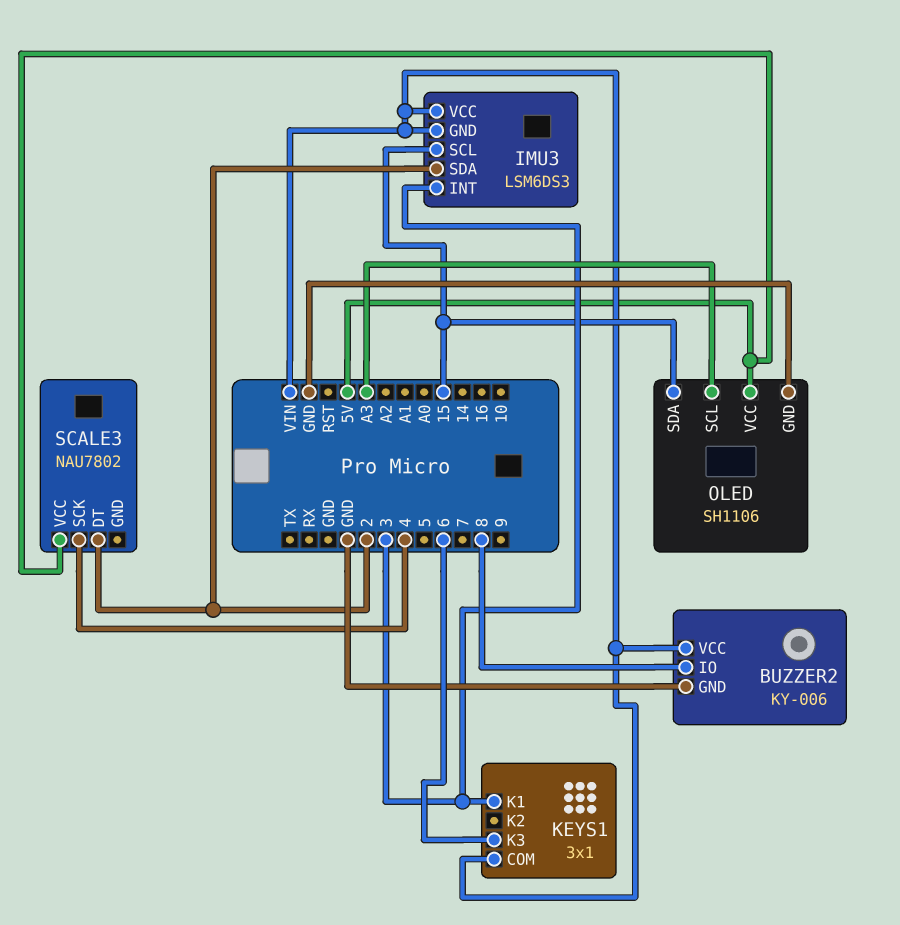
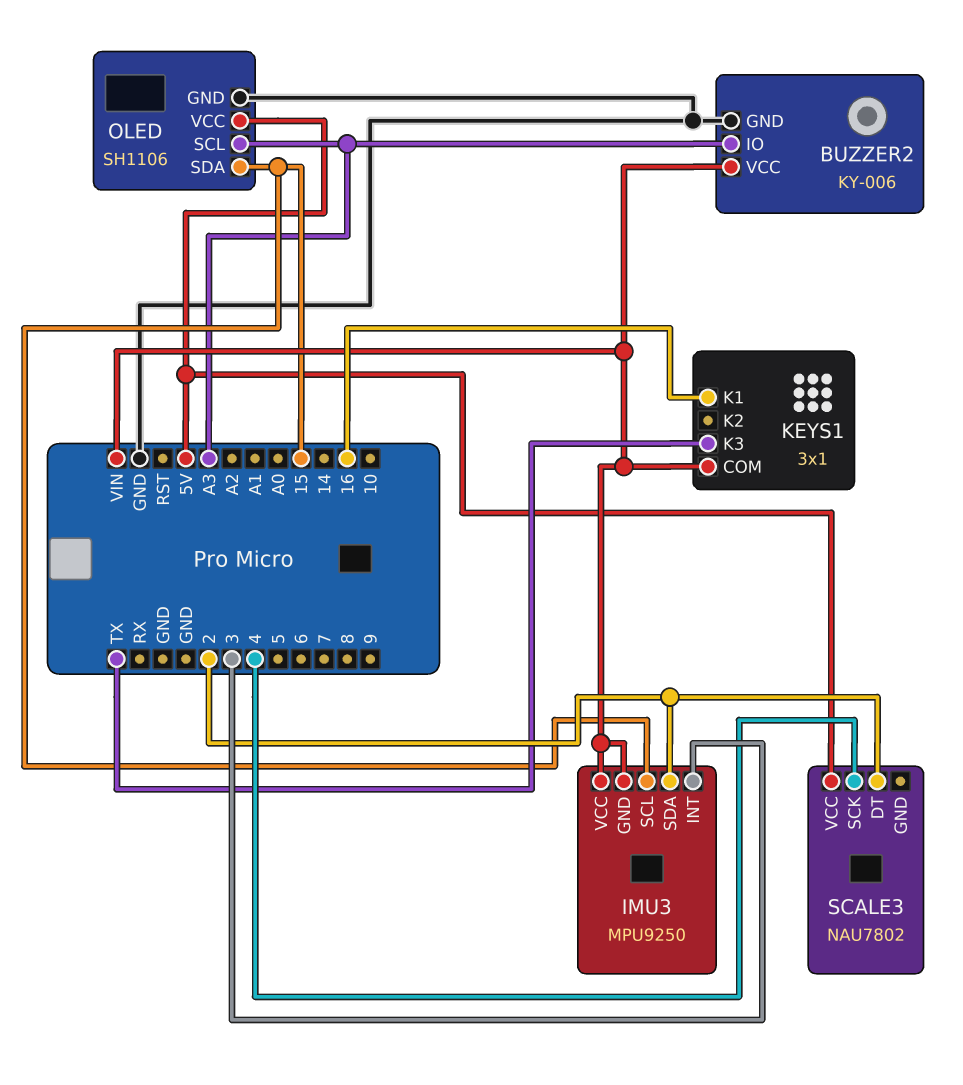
BUZZER2 pin IO: 8 -> A3
IMU3: LSM6DS3 -> MPU9250
KEYS1 pin K1: 3 -> 16
KEYS1 pin K3: 6 -> TX

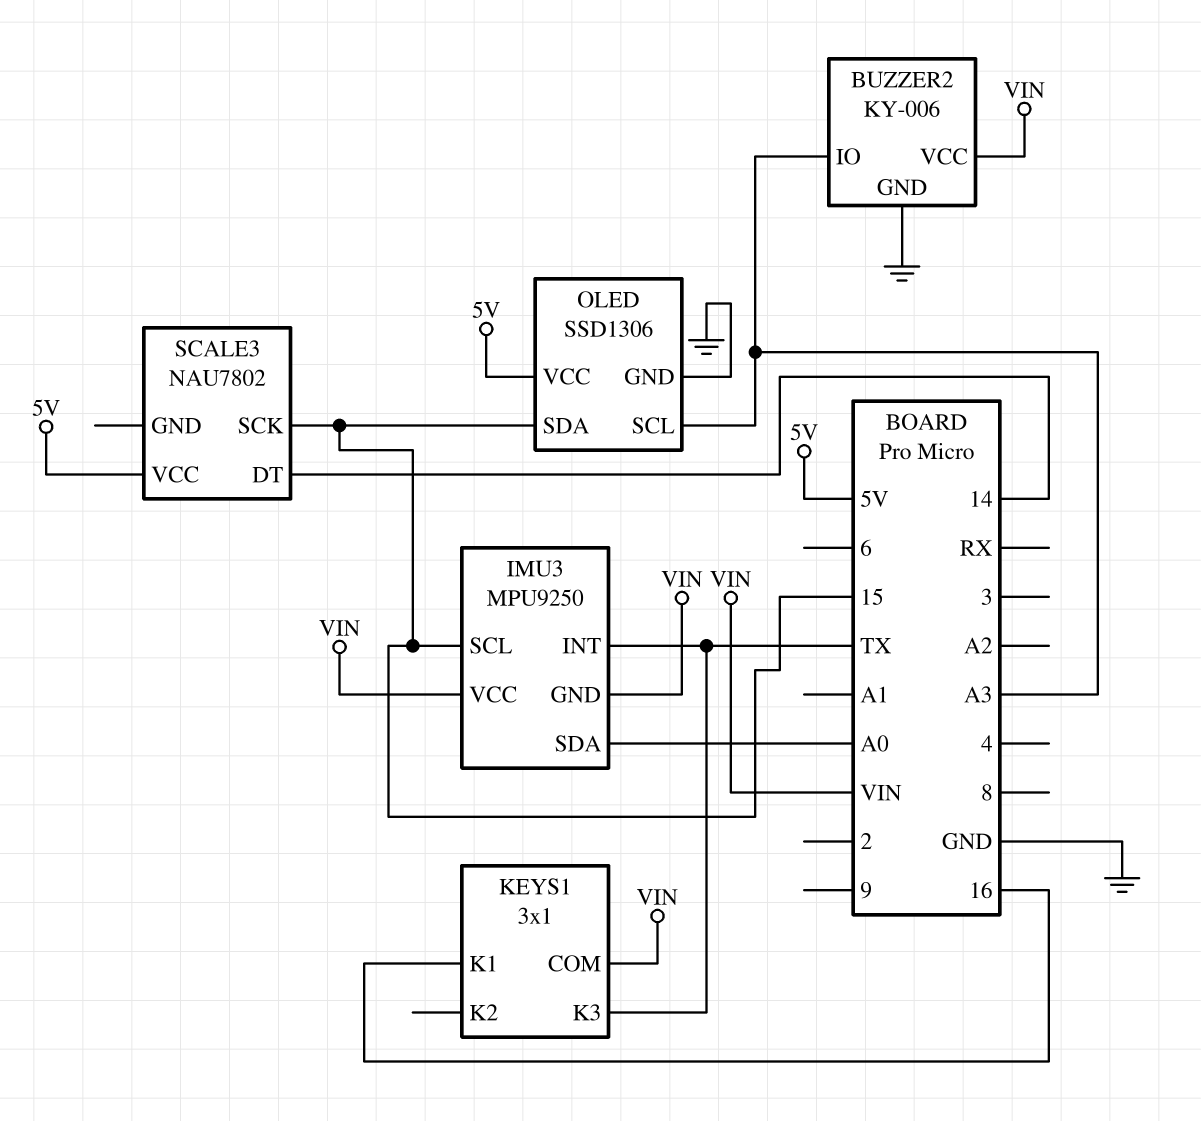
IMU3 pin INT: 3 -> TX
IMU3 pin SDA: 2 -> A0
OLED: SH1106 -> SSD1306
SCALE3 pin DT: 2 -> 14
SCALE3 pin SCK: 4 -> 15

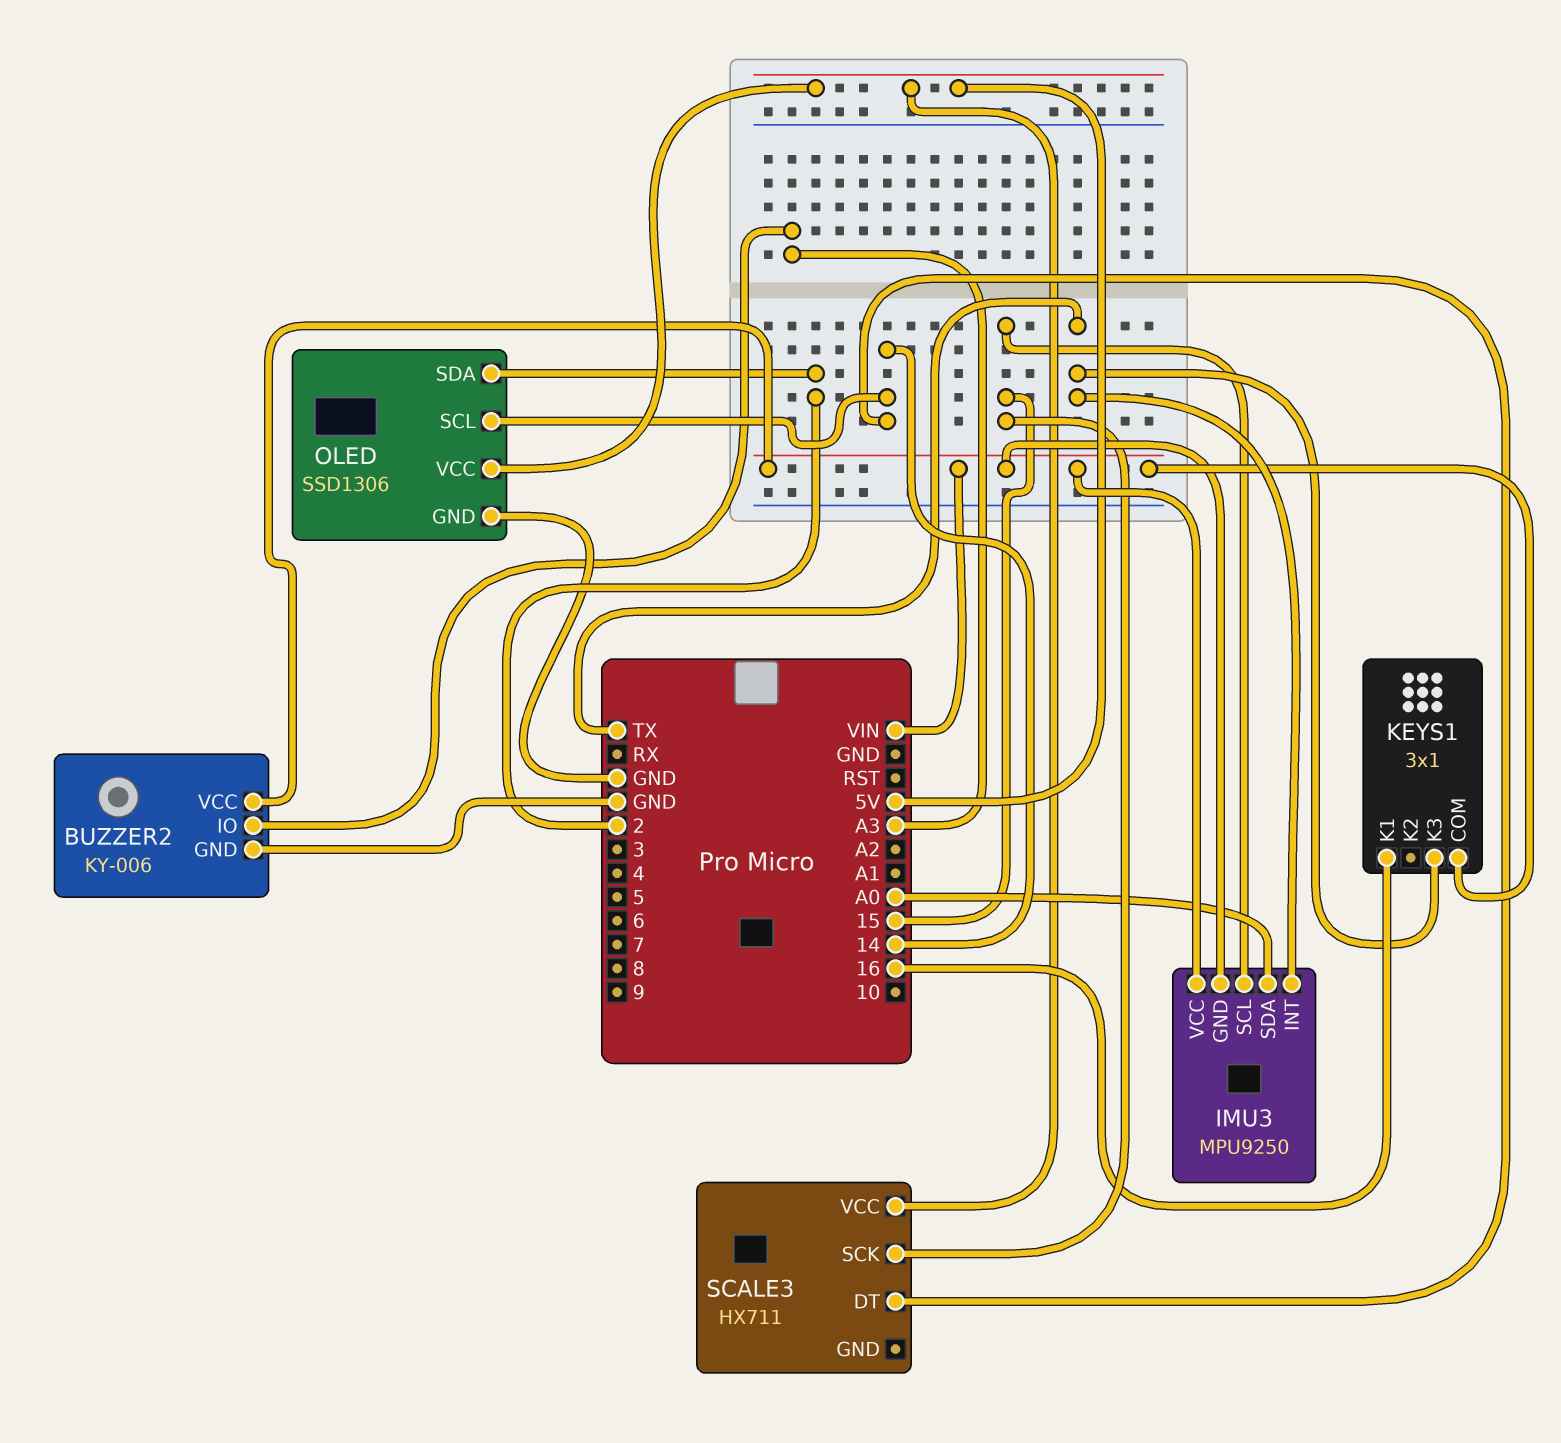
OLED pin SCL: A3 -> 14
OLED pin SDA: 15 -> 2
SCALE3: NAU7802 -> HX711

